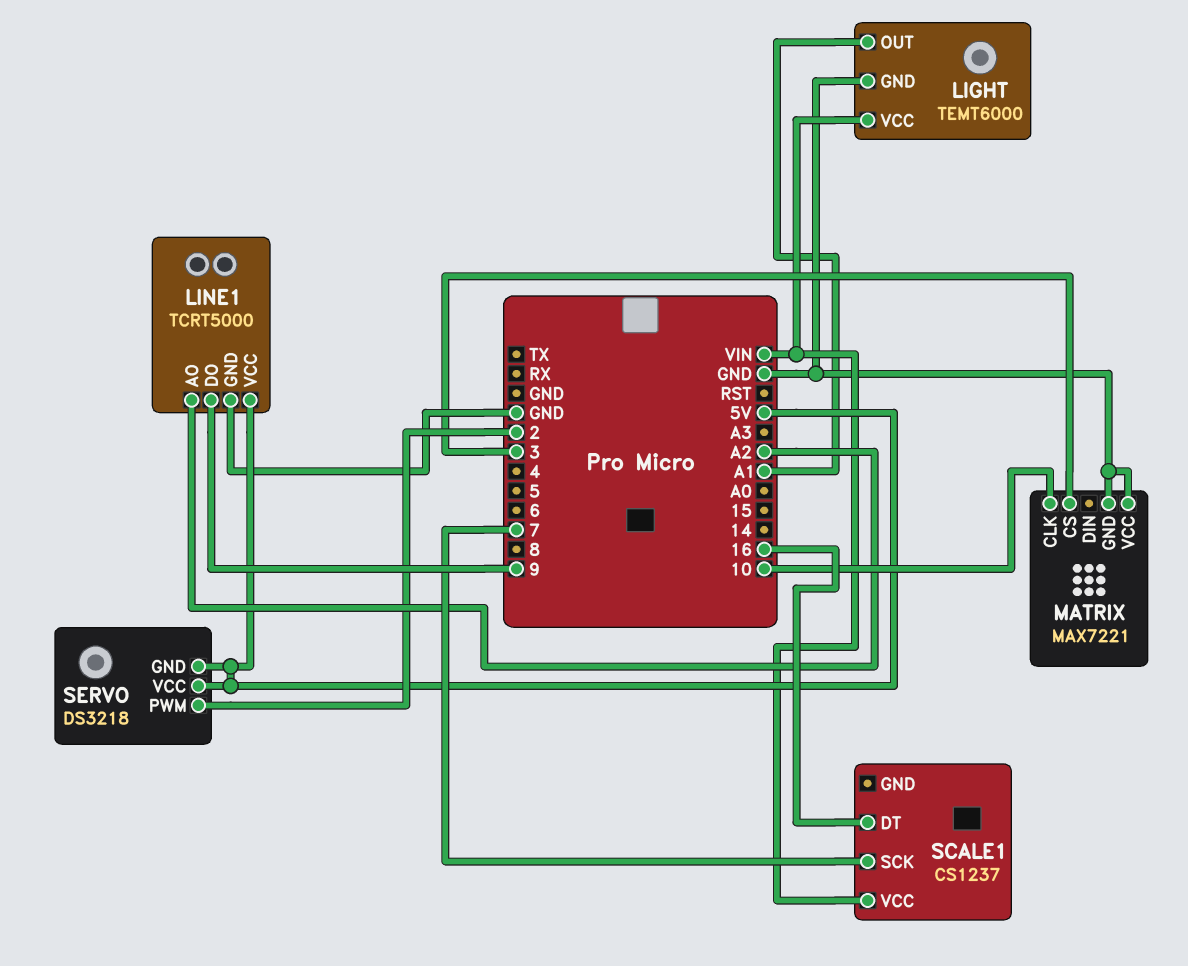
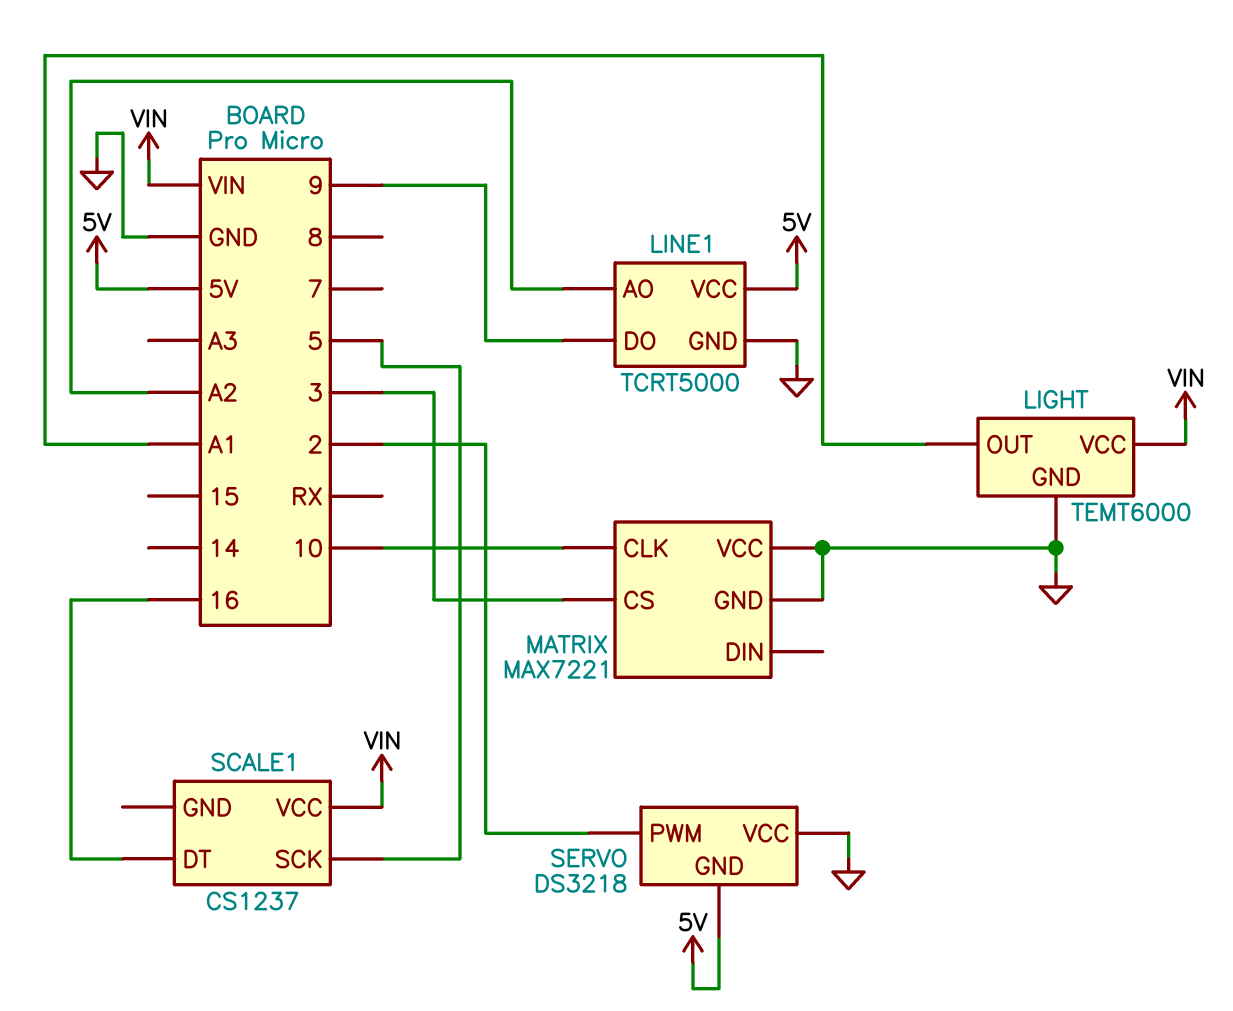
SCALE1 pin SCK: 7 -> 5
SERVO pin VCC: 5V -> GND

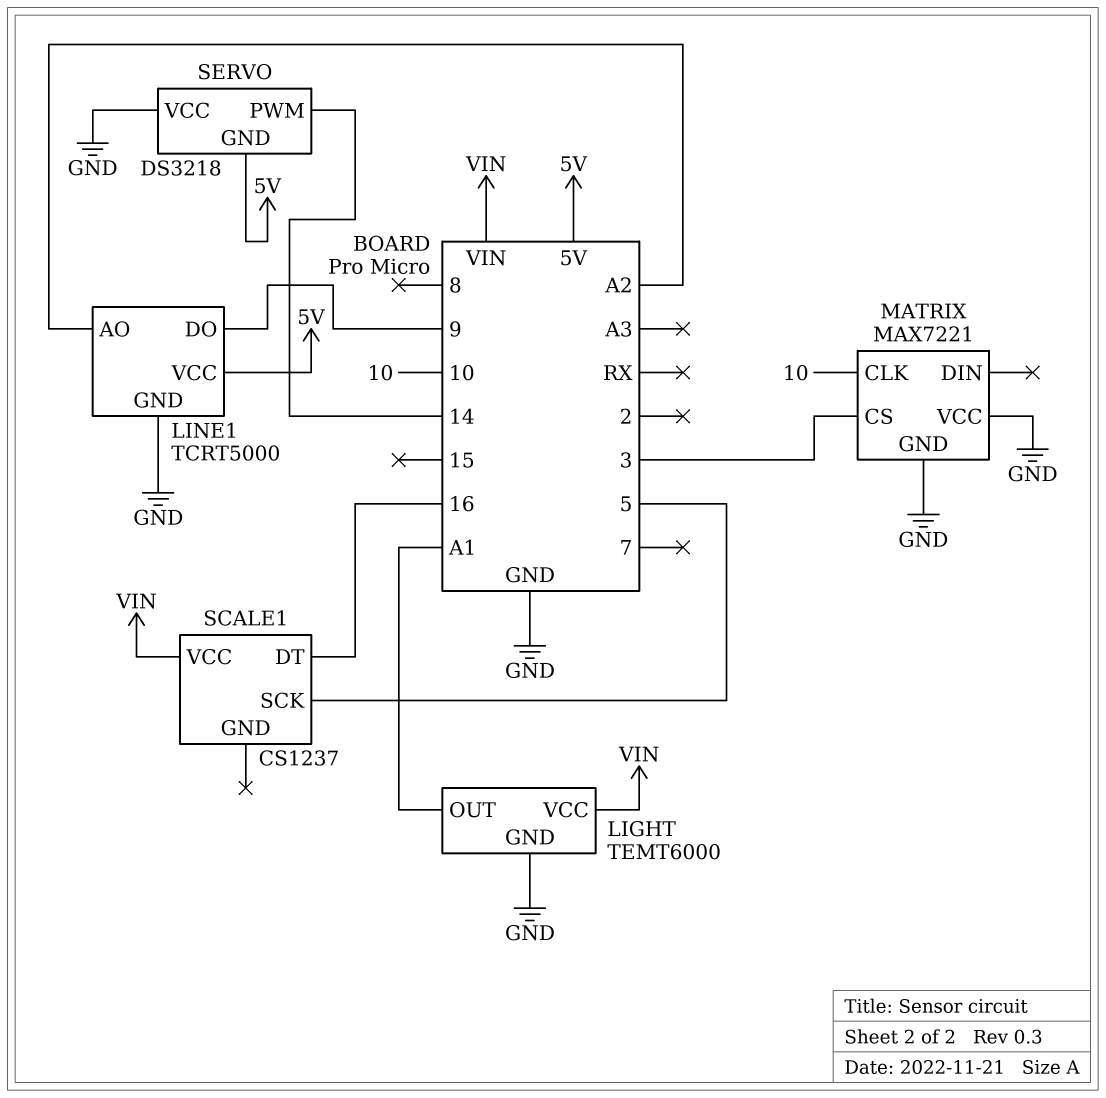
SERVO pin PWM: 2 -> 14

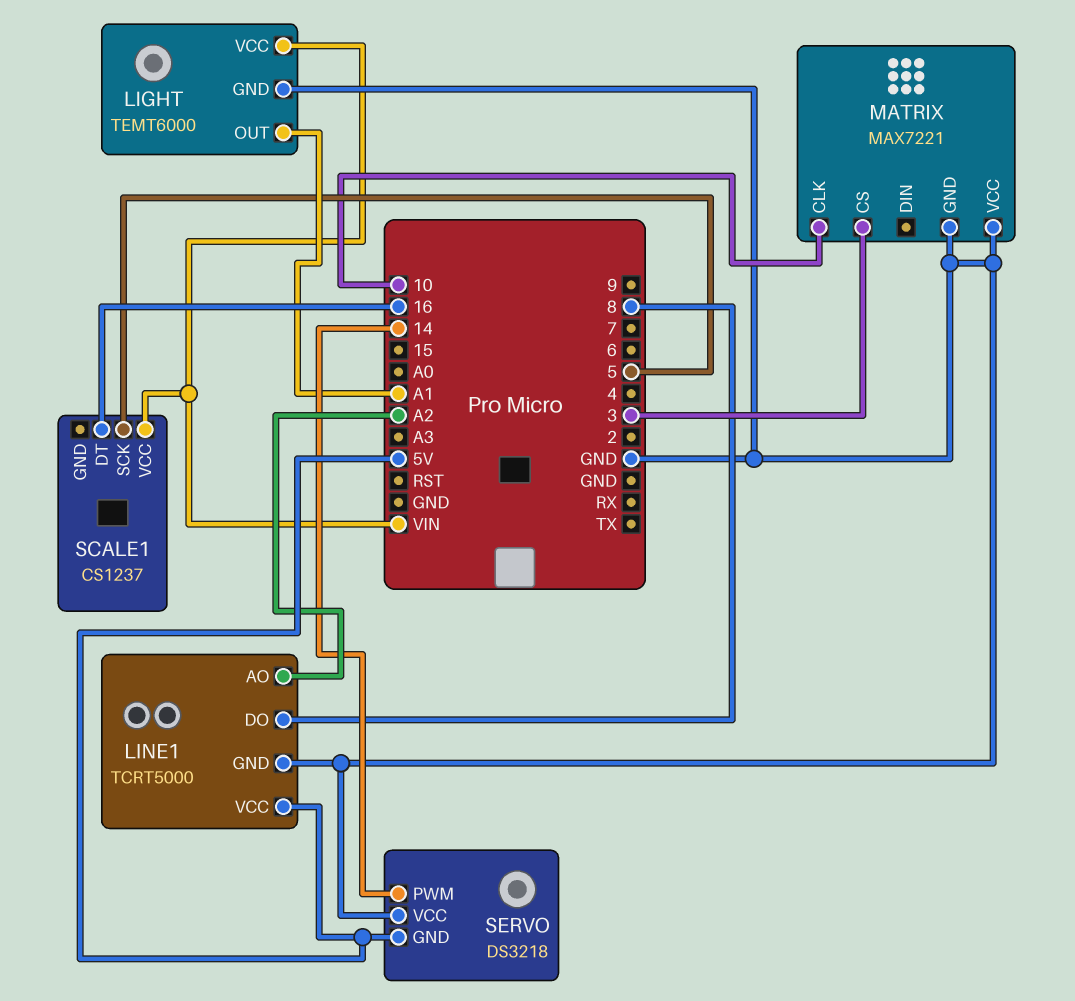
LINE1 pin DO: 9 -> 8

